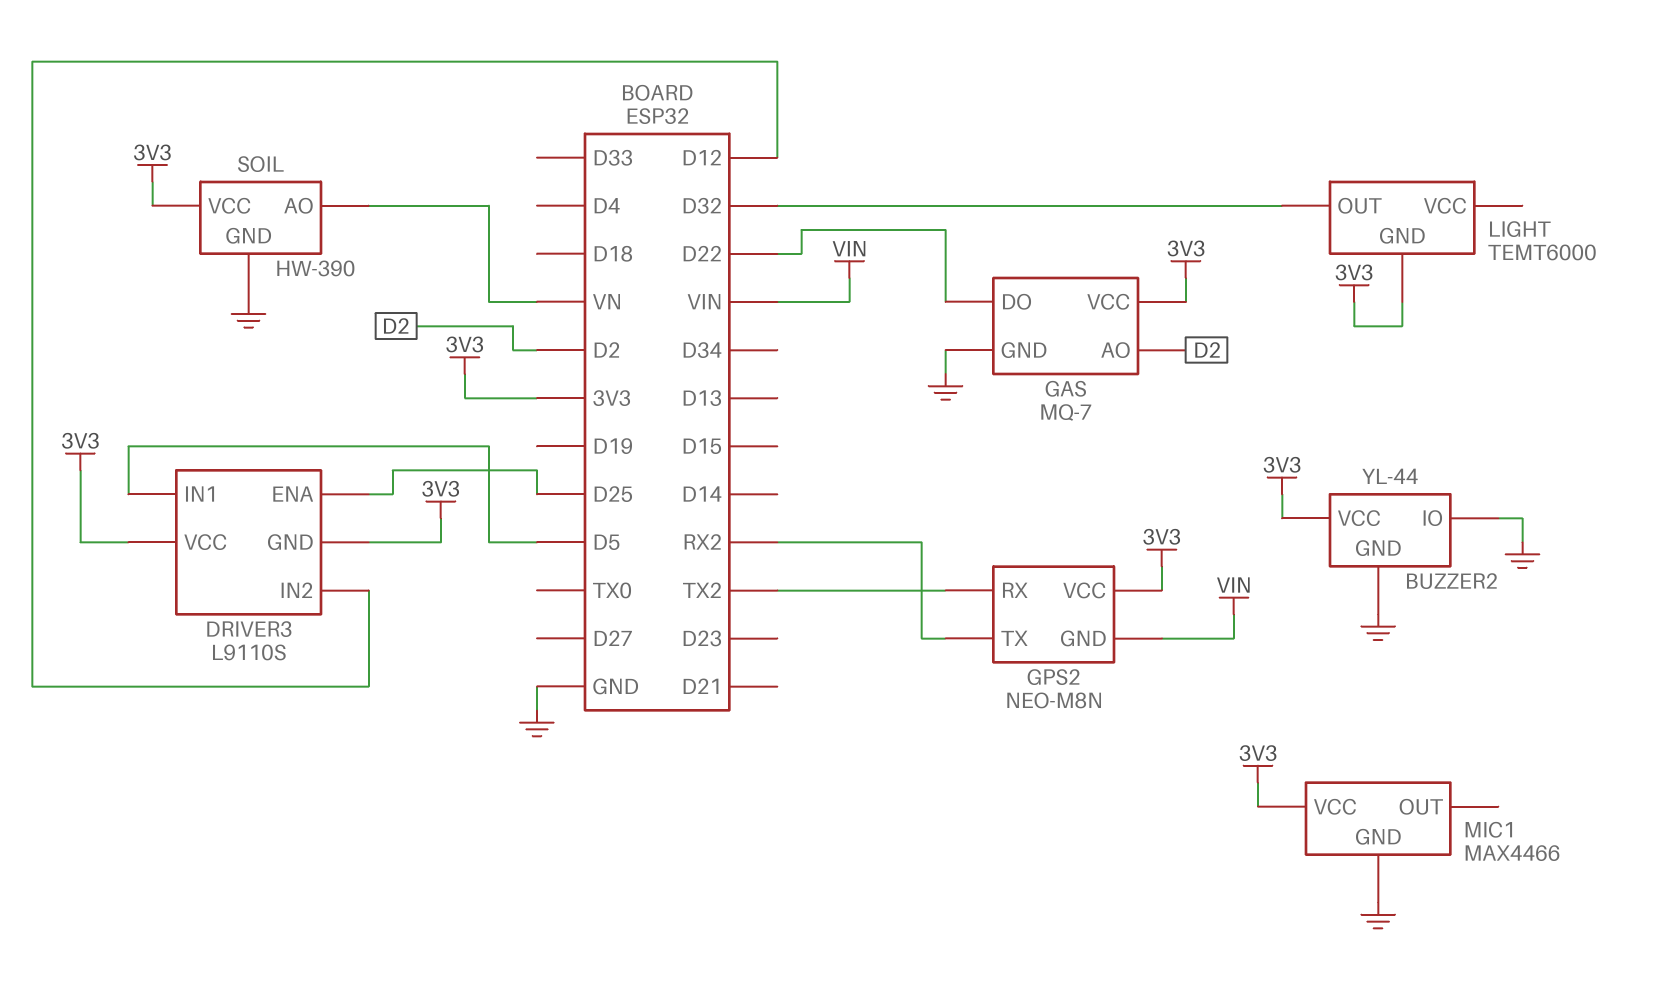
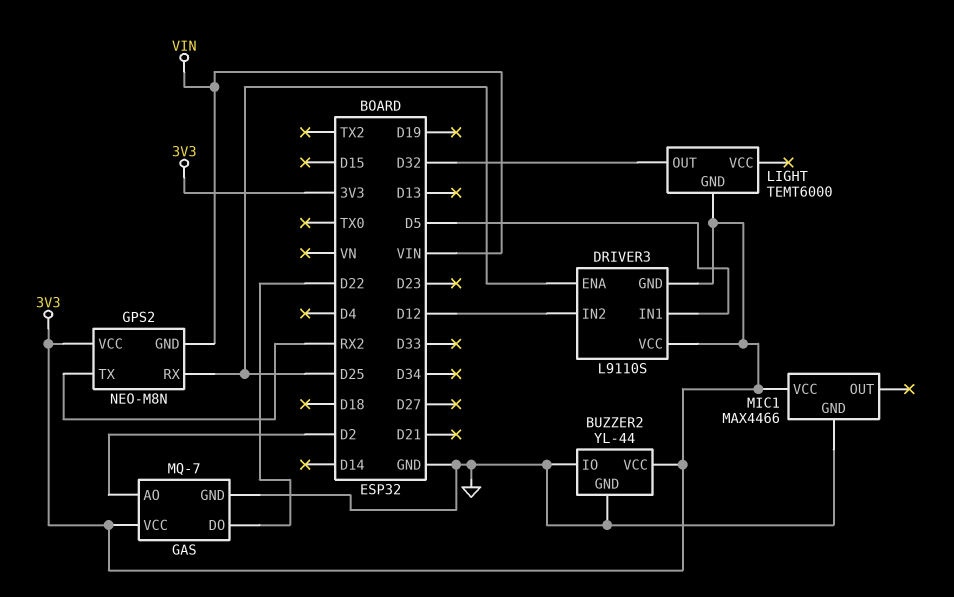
GPS2 pin RX: TX2 -> D25
SOIL: HW-390 -> none
SOIL pin AO: VN -> none
SOIL pin GND: GND -> none
SOIL pin VCC: 3V3 -> none

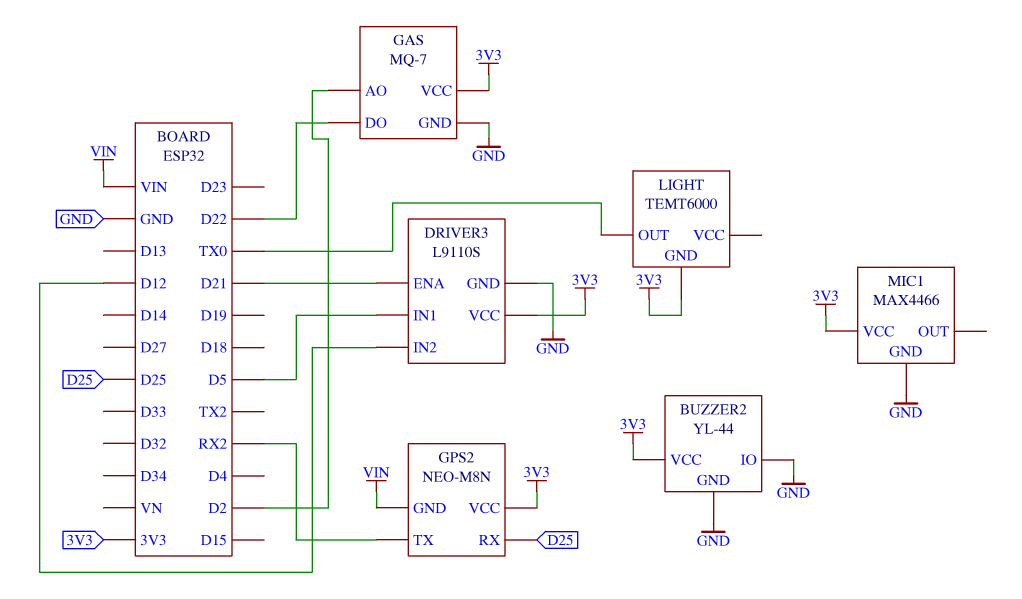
DRIVER3 pin ENA: D25 -> D21
DRIVER3 pin GND: 3V3 -> GND
LIGHT pin OUT: D32 -> TX0

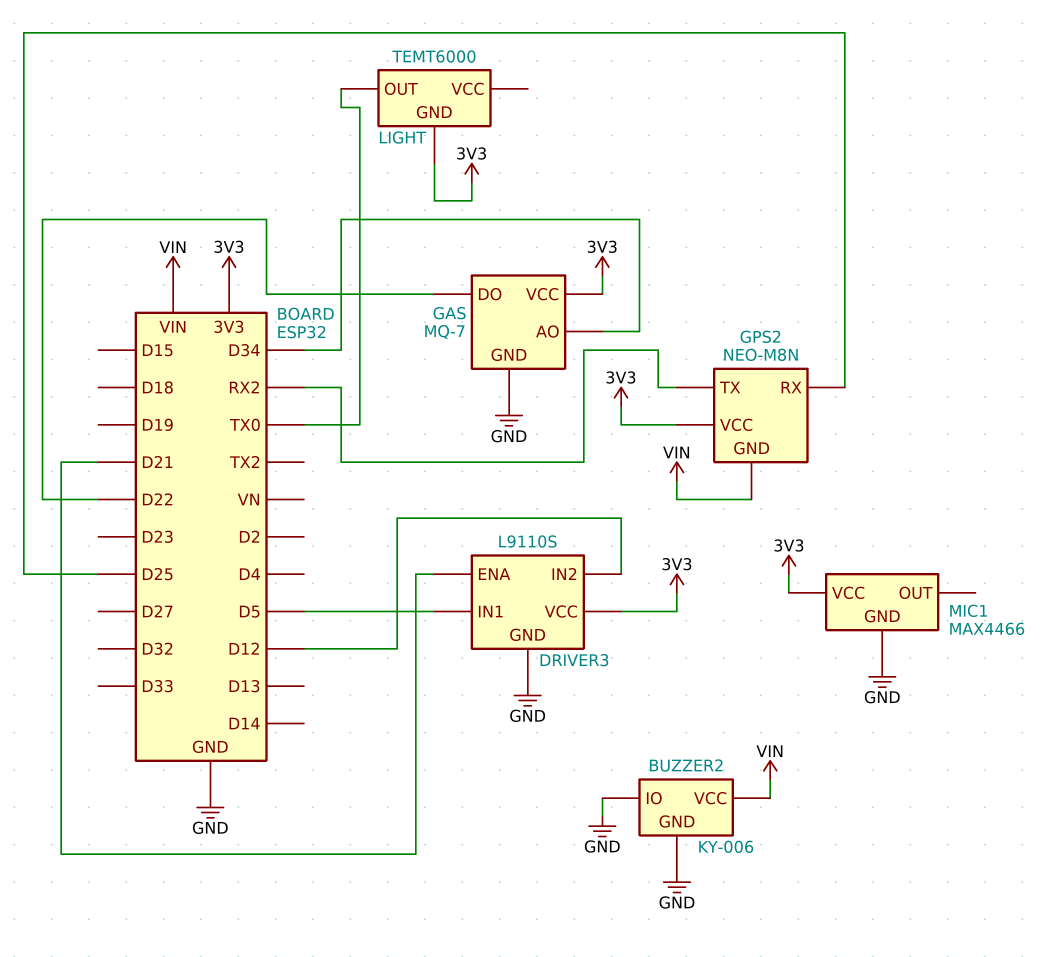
BUZZER2: YL-44 -> KY-006
BUZZER2 pin VCC: 3V3 -> VIN
GAS pin AO: D2 -> D34

